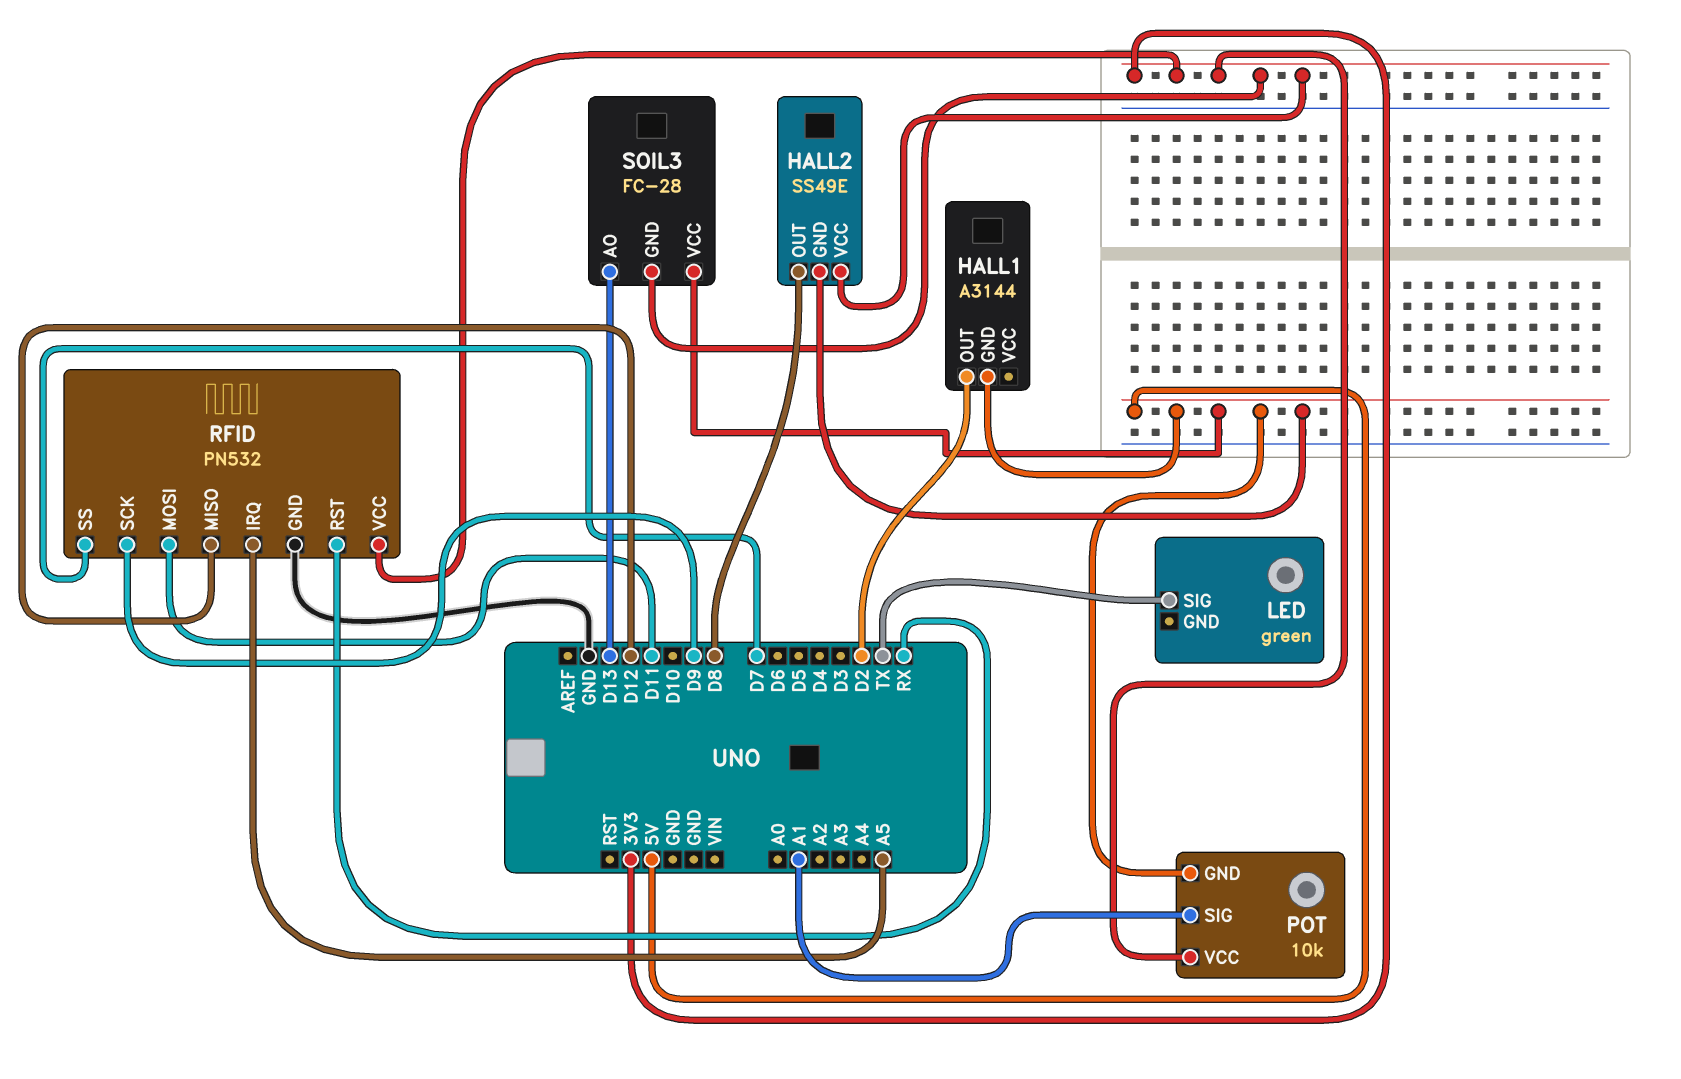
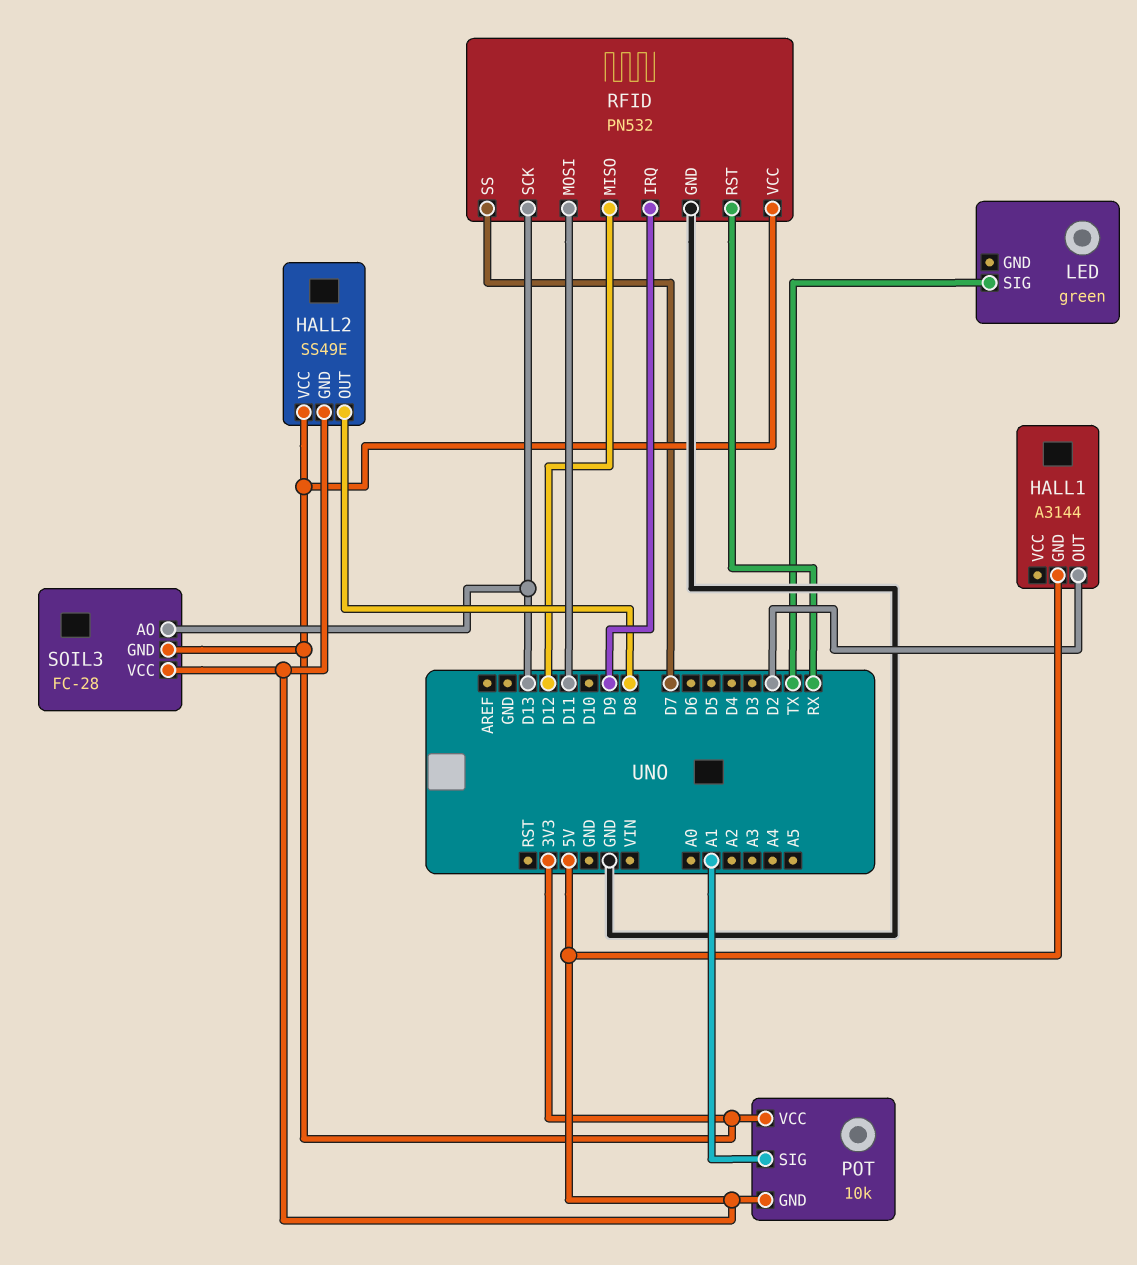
RFID pin IRQ: A5 -> D9
RFID pin SCK: D9 -> D13

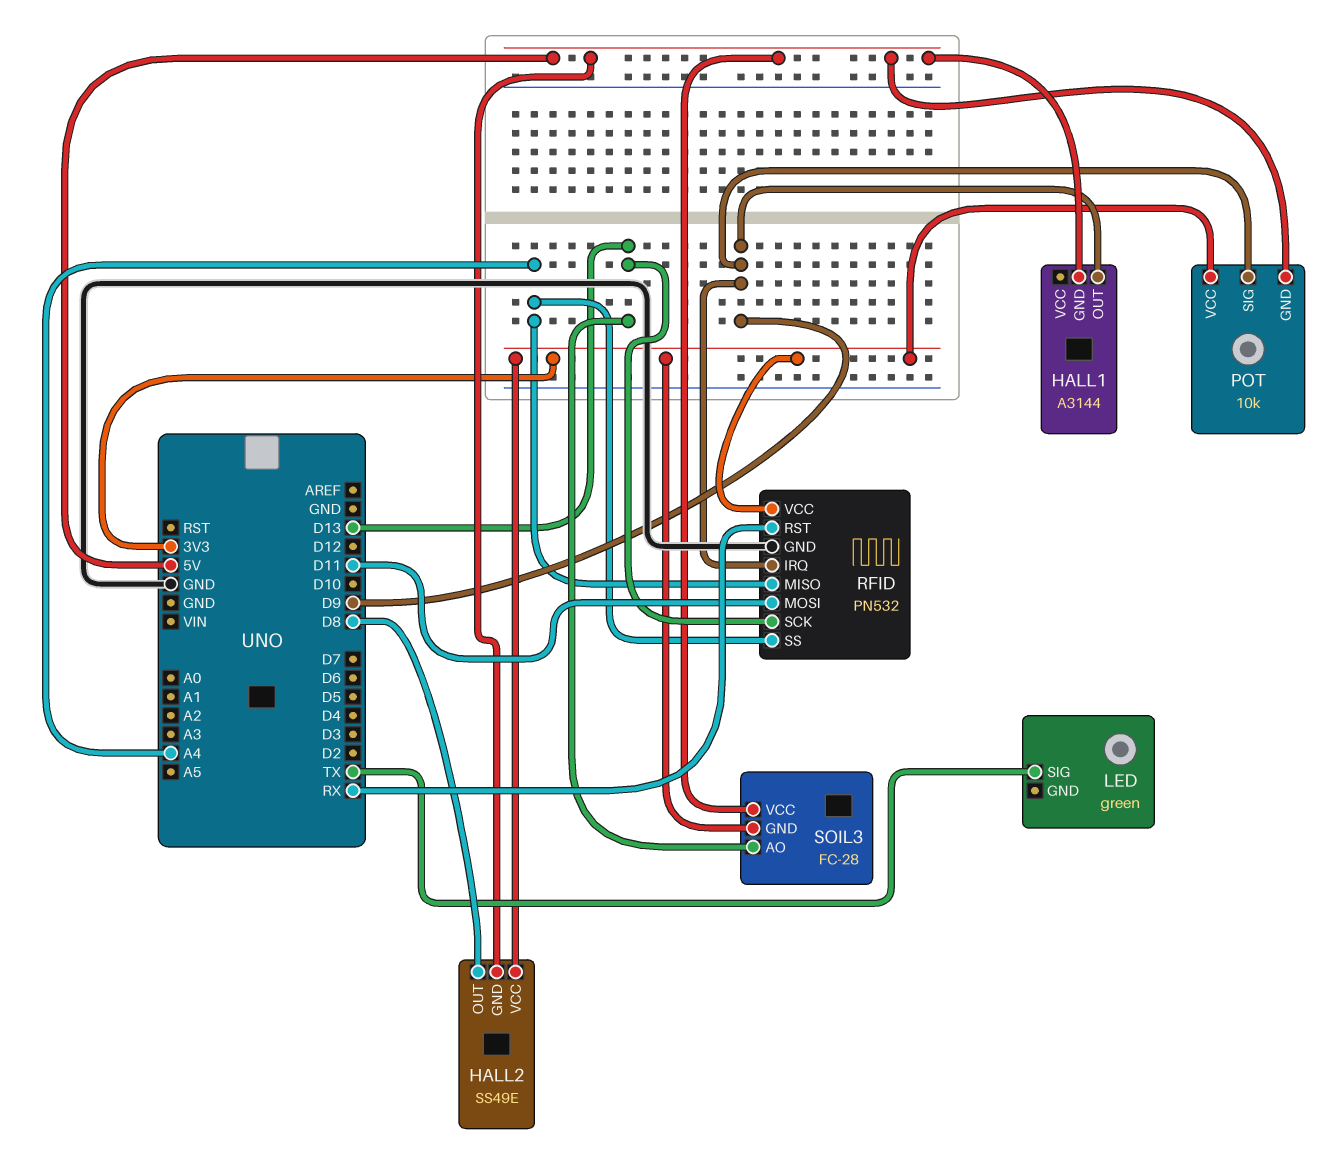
HALL1 pin OUT: D2 -> D9
POT pin SIG: A1 -> D9
RFID pin MISO: D12 -> A4
RFID pin SS: D7 -> A4

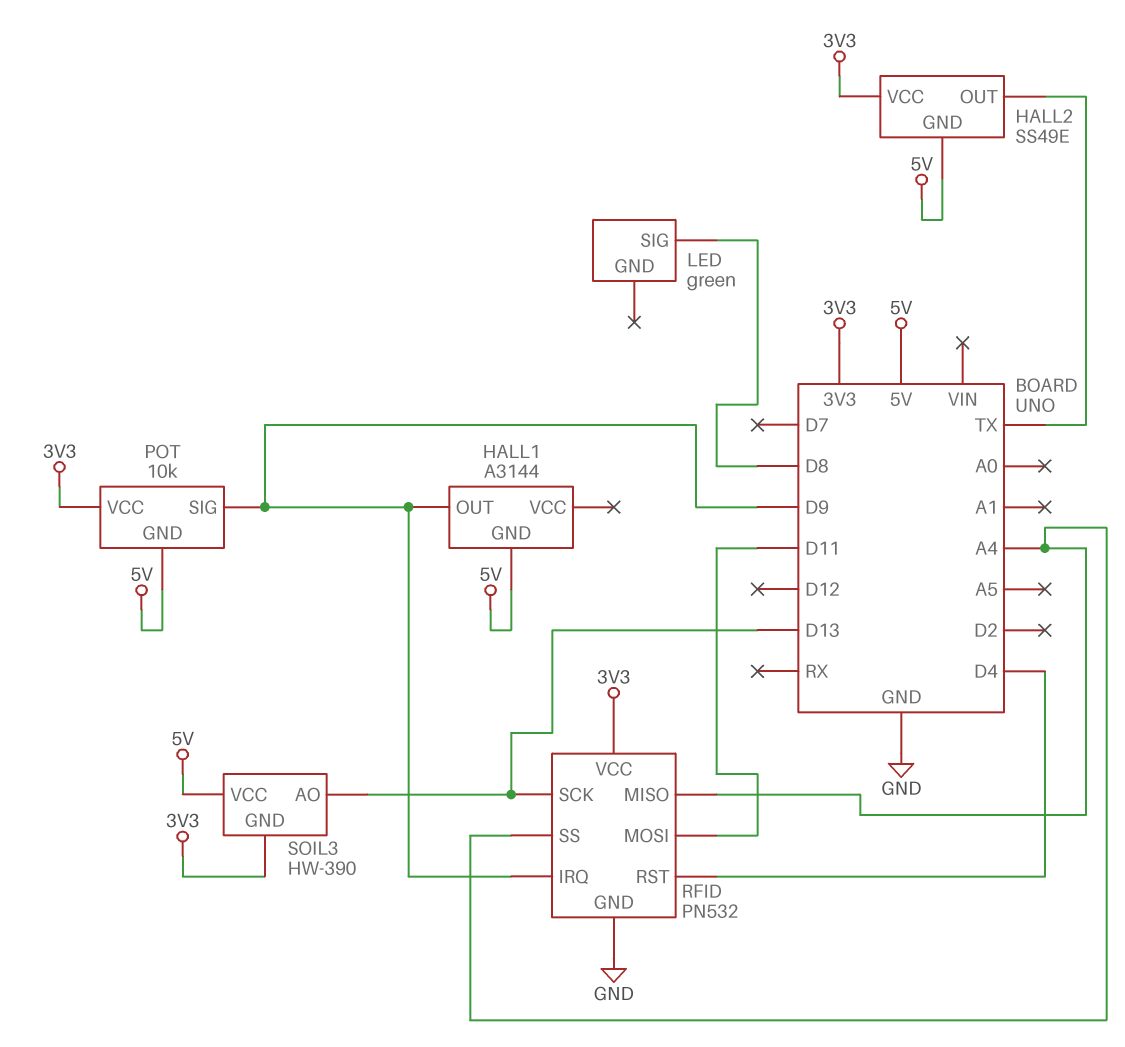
HALL2 pin OUT: D8 -> TX
LED pin SIG: TX -> D8
RFID pin RST: RX -> D4
SOIL3: FC-28 -> HW-390

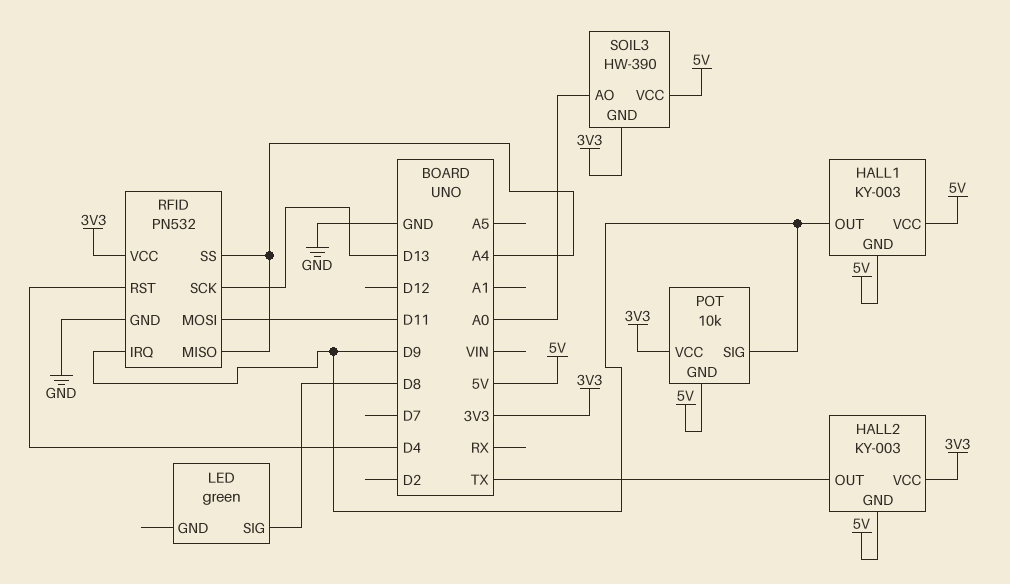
HALL1: A3144 -> KY-003
HALL1 pin VCC: none -> 5V
HALL2: SS49E -> KY-003
SOIL3 pin AO: D13 -> A0

